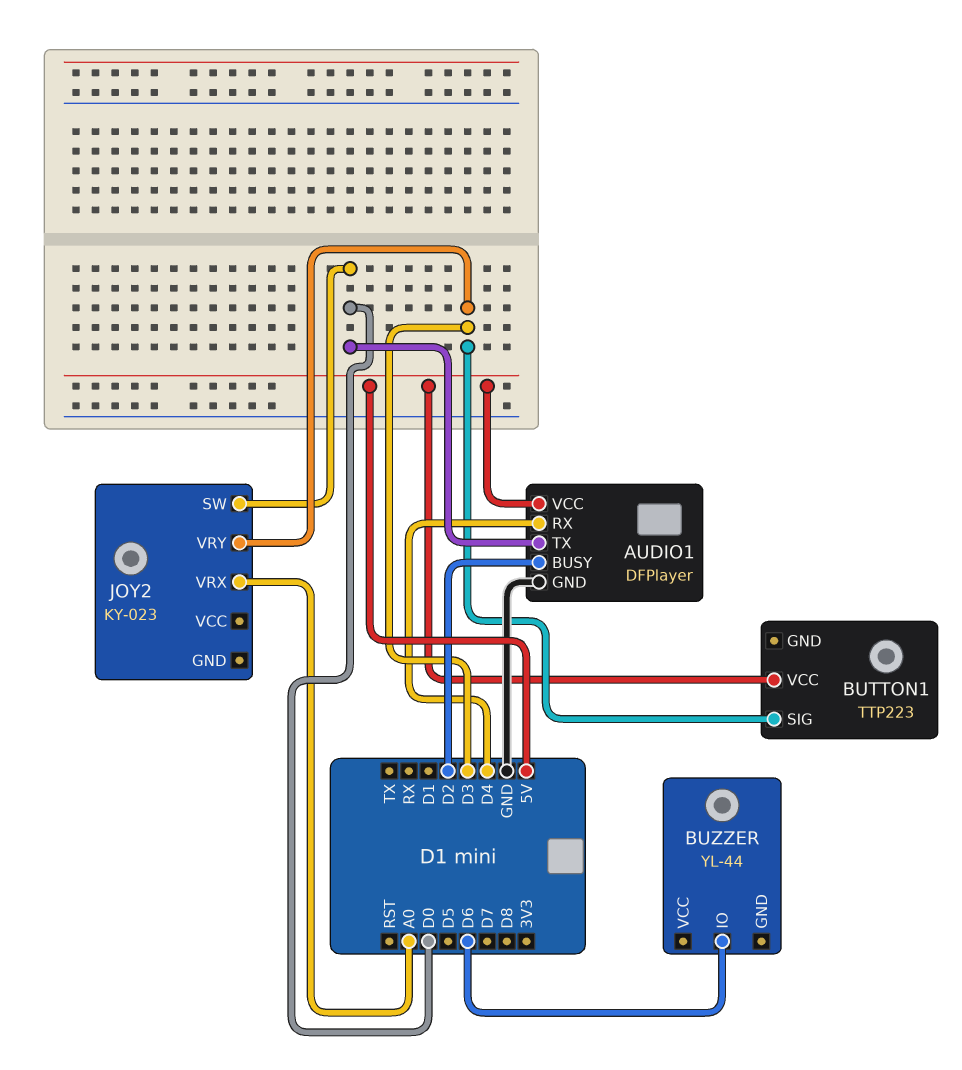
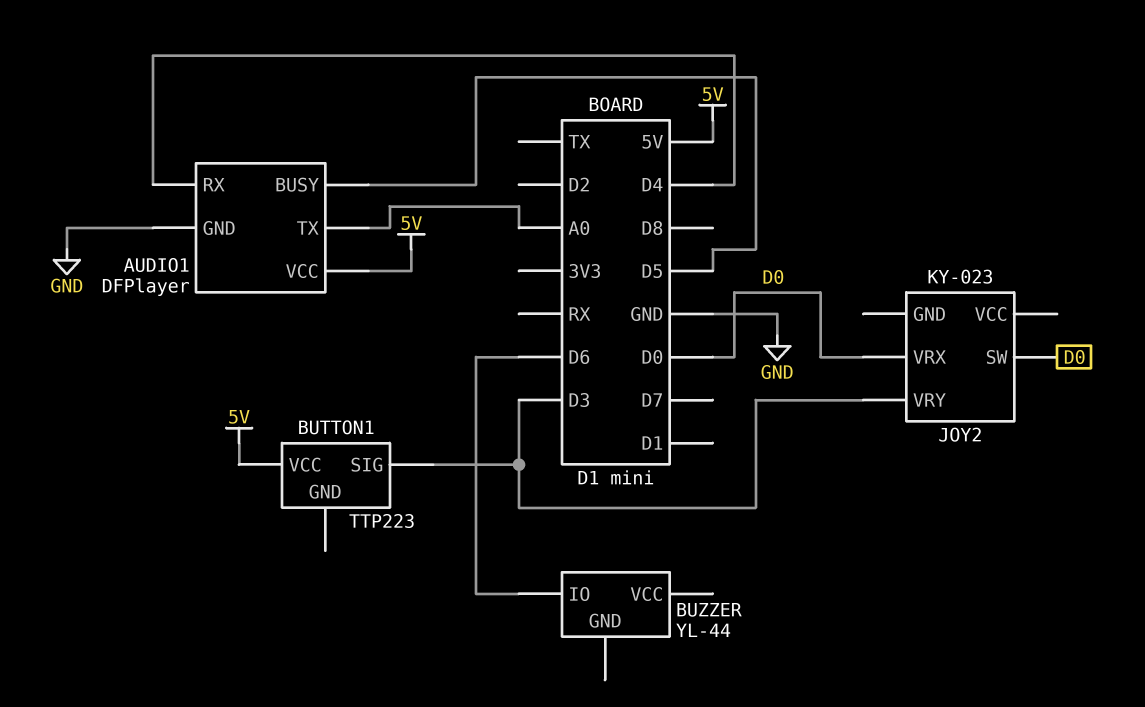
AUDIO1 pin BUSY: D2 -> D5
AUDIO1 pin TX: D0 -> A0
JOY2 pin VRX: A0 -> D0

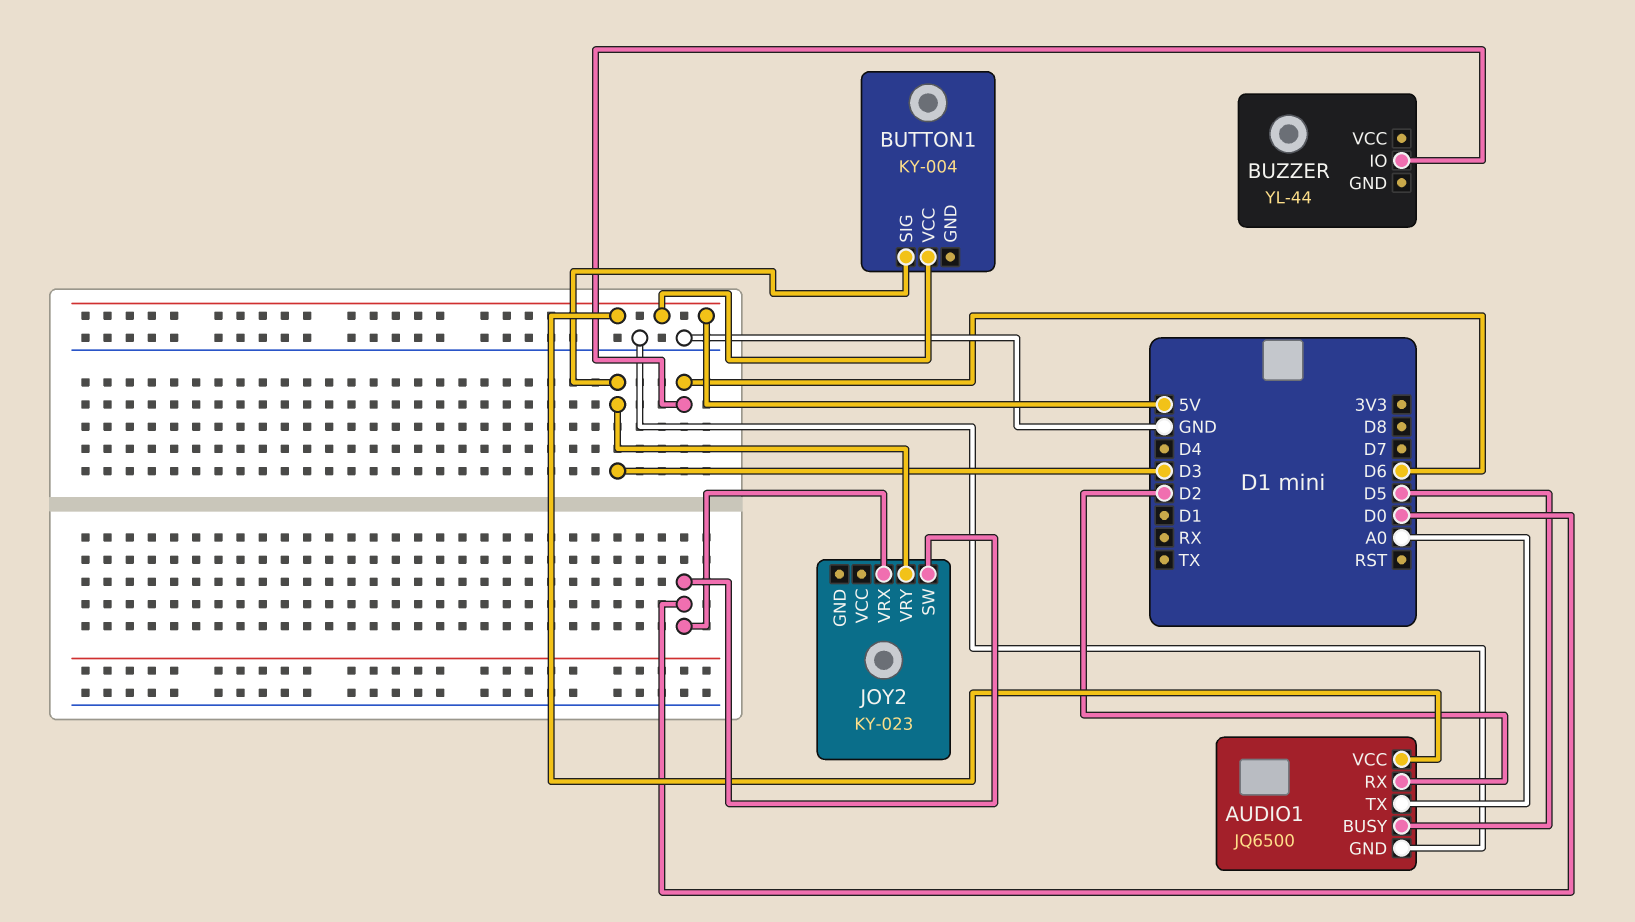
AUDIO1: DFPlayer -> JQ6500
AUDIO1 pin RX: D4 -> D2
BUTTON1: TTP223 -> KY-004

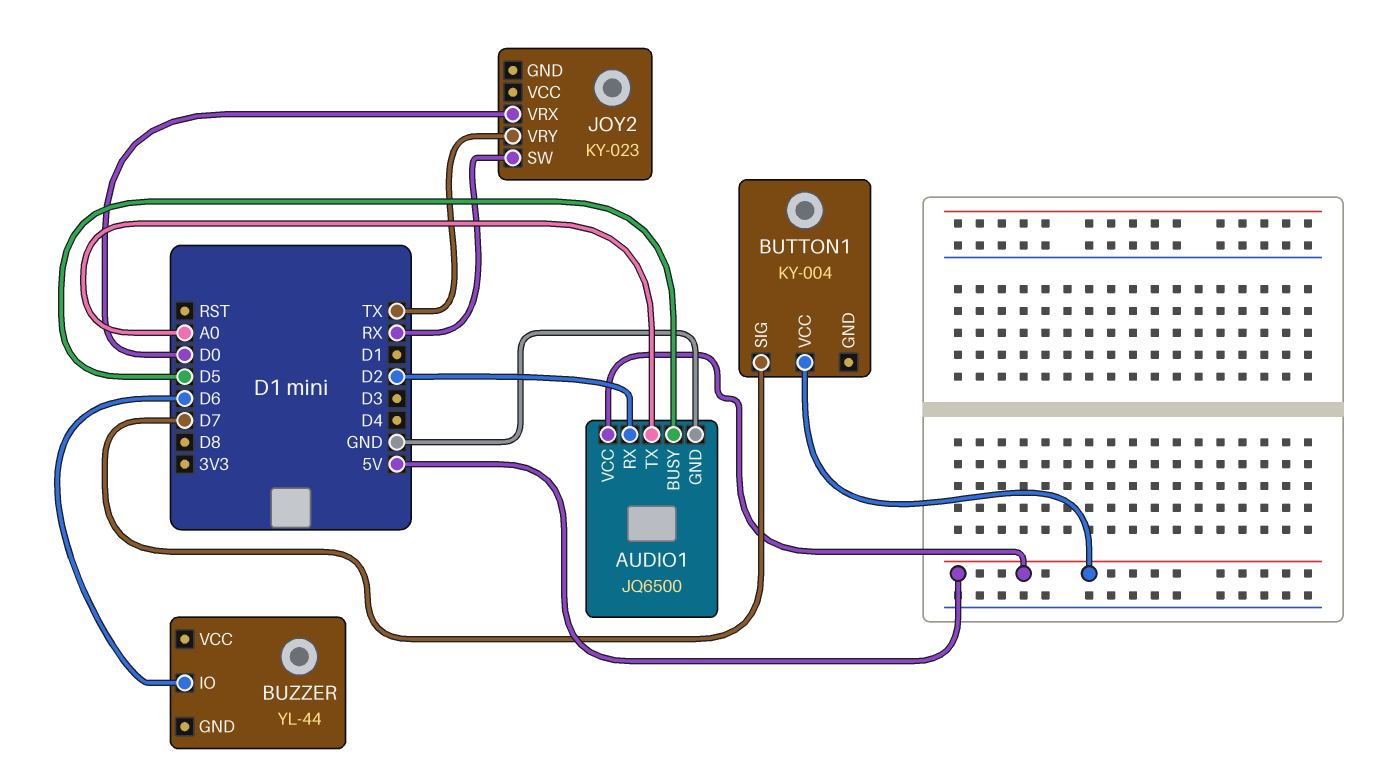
BUTTON1 pin SIG: D3 -> D7
JOY2 pin SW: D0 -> RX
JOY2 pin VRY: D3 -> TX

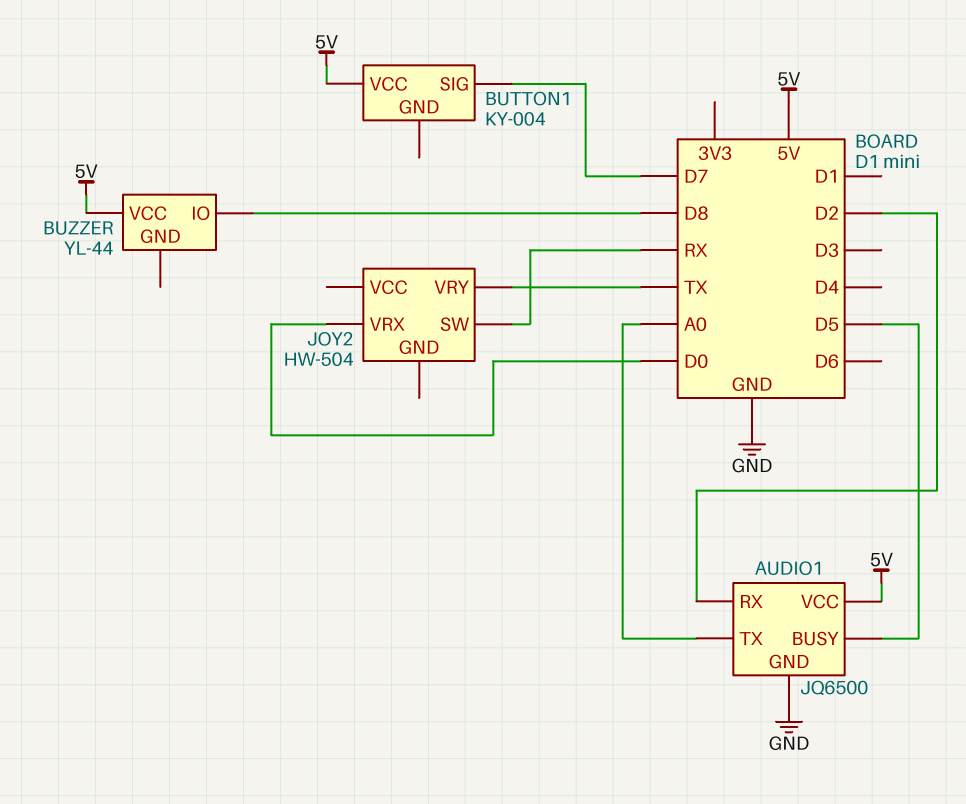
BUZZER pin IO: D6 -> D8
BUZZER pin VCC: none -> 5V
JOY2: KY-023 -> HW-504

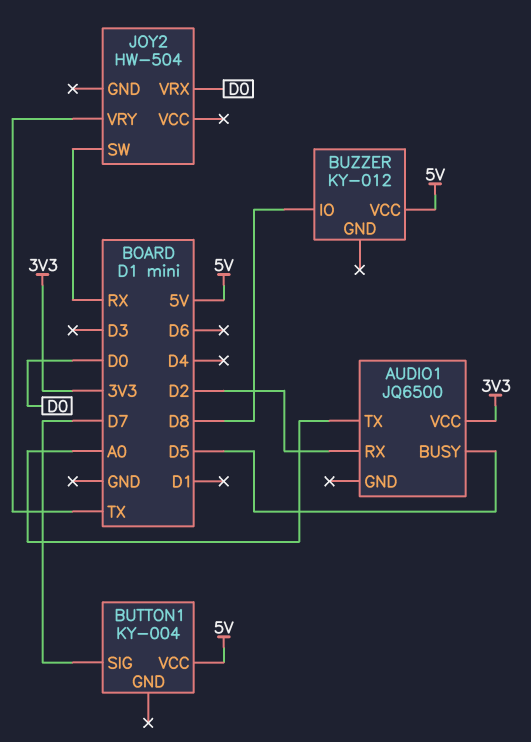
AUDIO1 pin GND: GND -> none
AUDIO1 pin VCC: 5V -> 3V3
BUZZER: YL-44 -> KY-012

